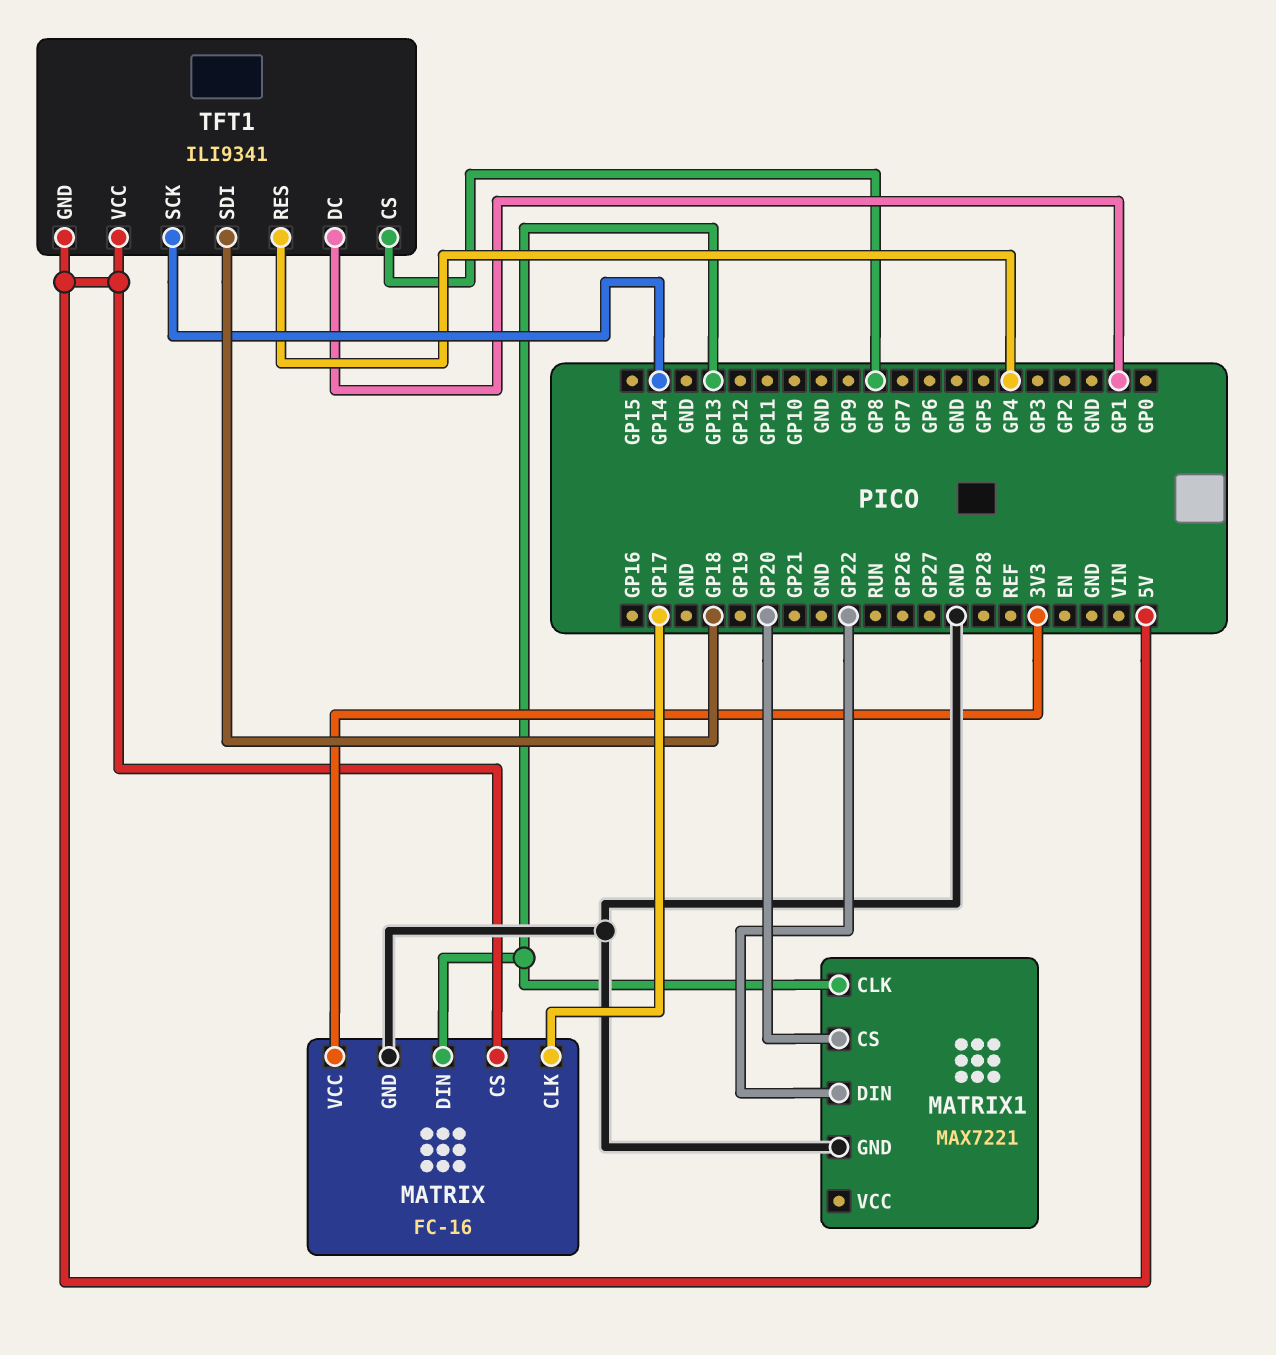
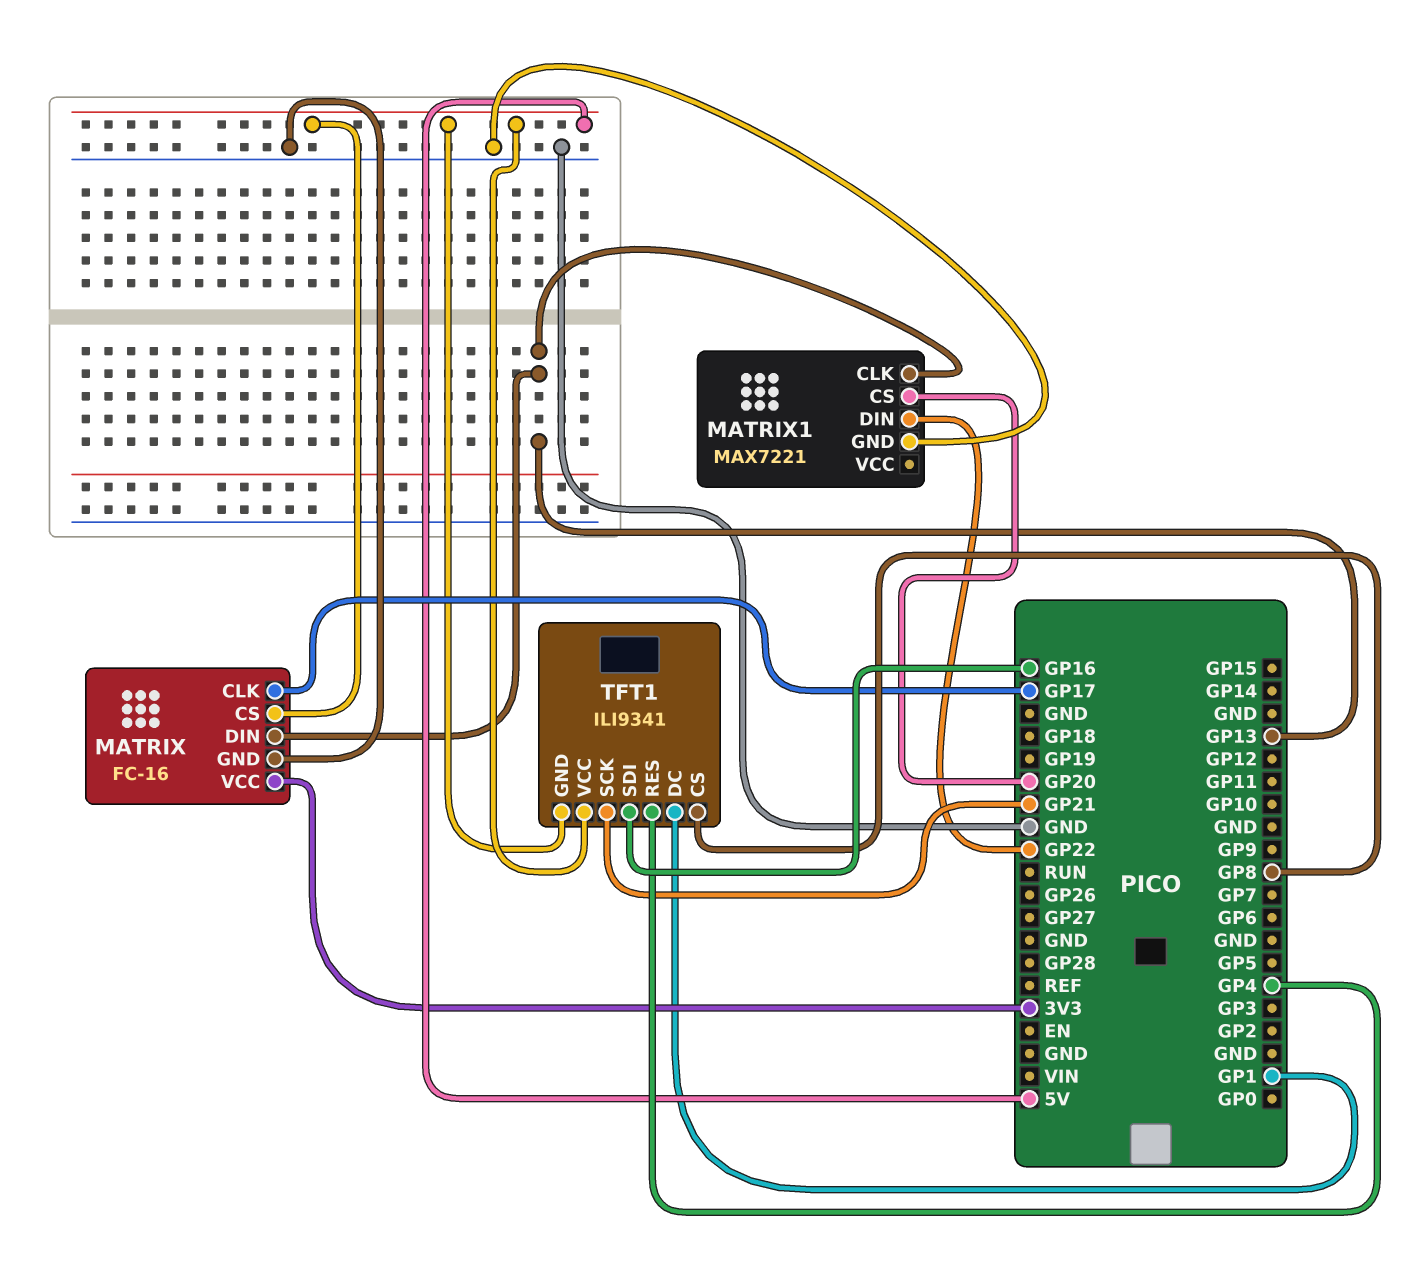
TFT1 pin SCK: GP14 -> GP21
TFT1 pin SDI: GP18 -> GP16

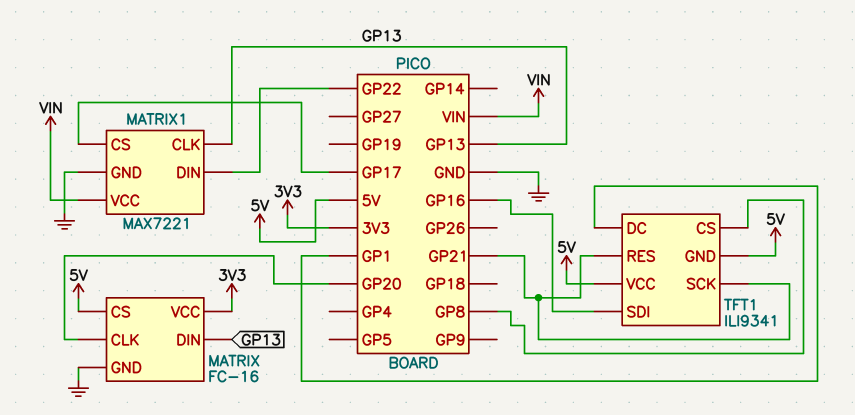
MATRIX pin CLK: GP17 -> GP20
MATRIX1 pin CS: GP20 -> GP17
MATRIX1 pin VCC: none -> VIN
TFT1 pin RES: GP4 -> GP21

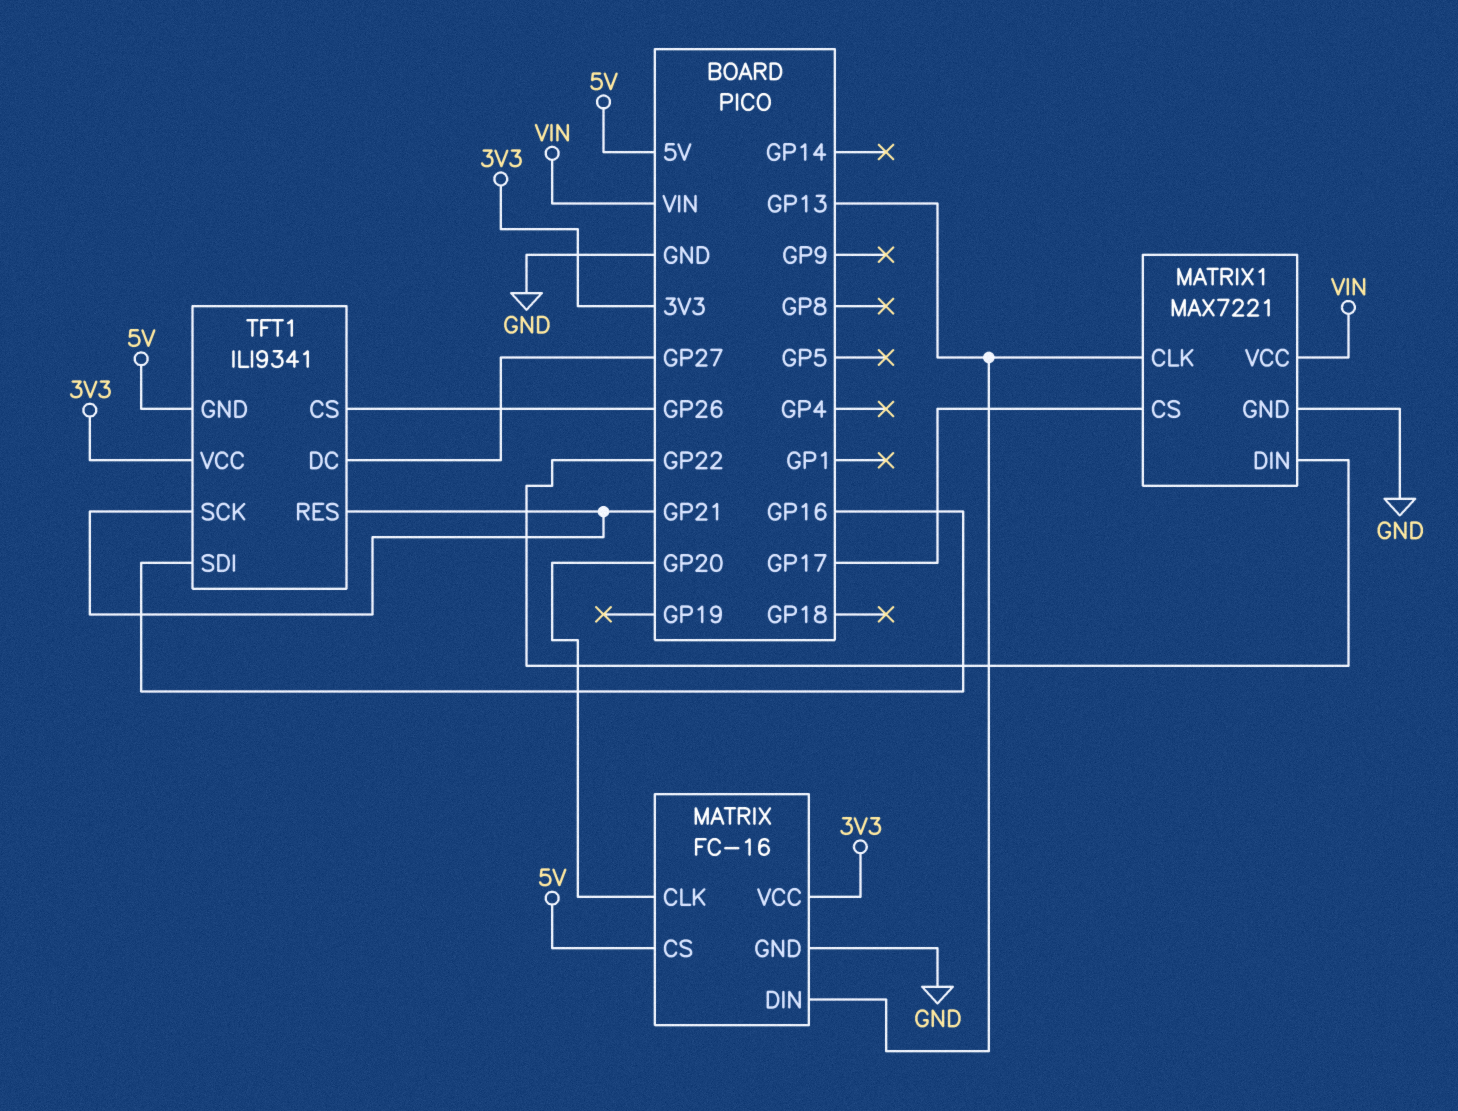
TFT1 pin CS: GP8 -> GP26
TFT1 pin DC: GP1 -> GP27
TFT1 pin VCC: 5V -> 3V3

